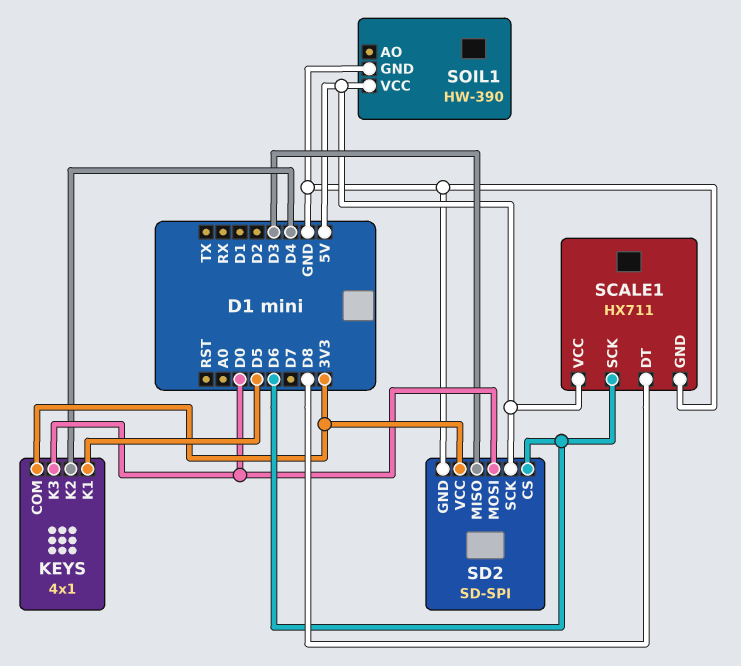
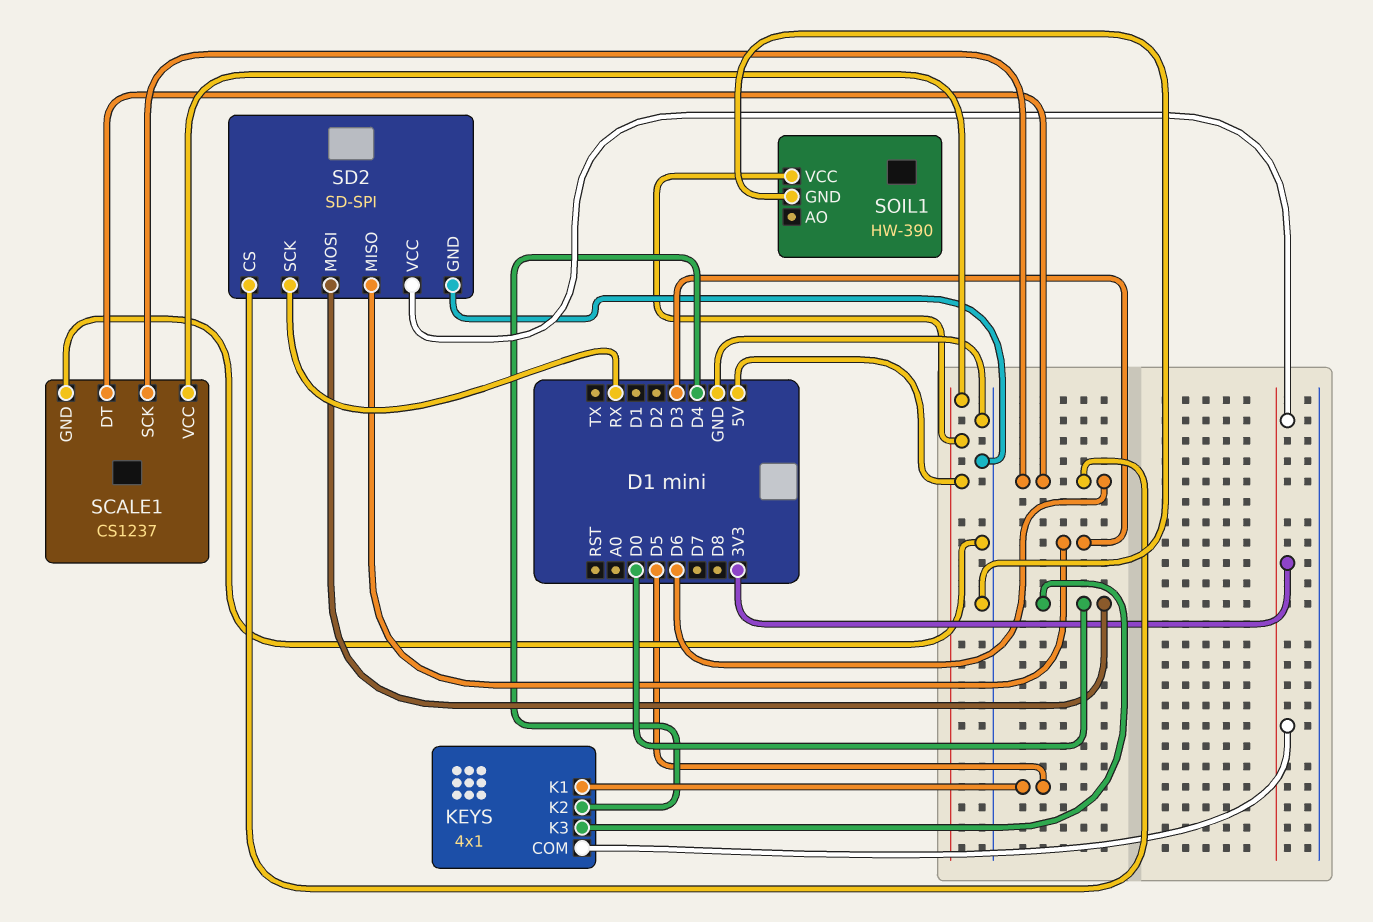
SCALE1: HX711 -> CS1237
SCALE1 pin DT: D8 -> D6
SD2 pin SCK: 5V -> RX

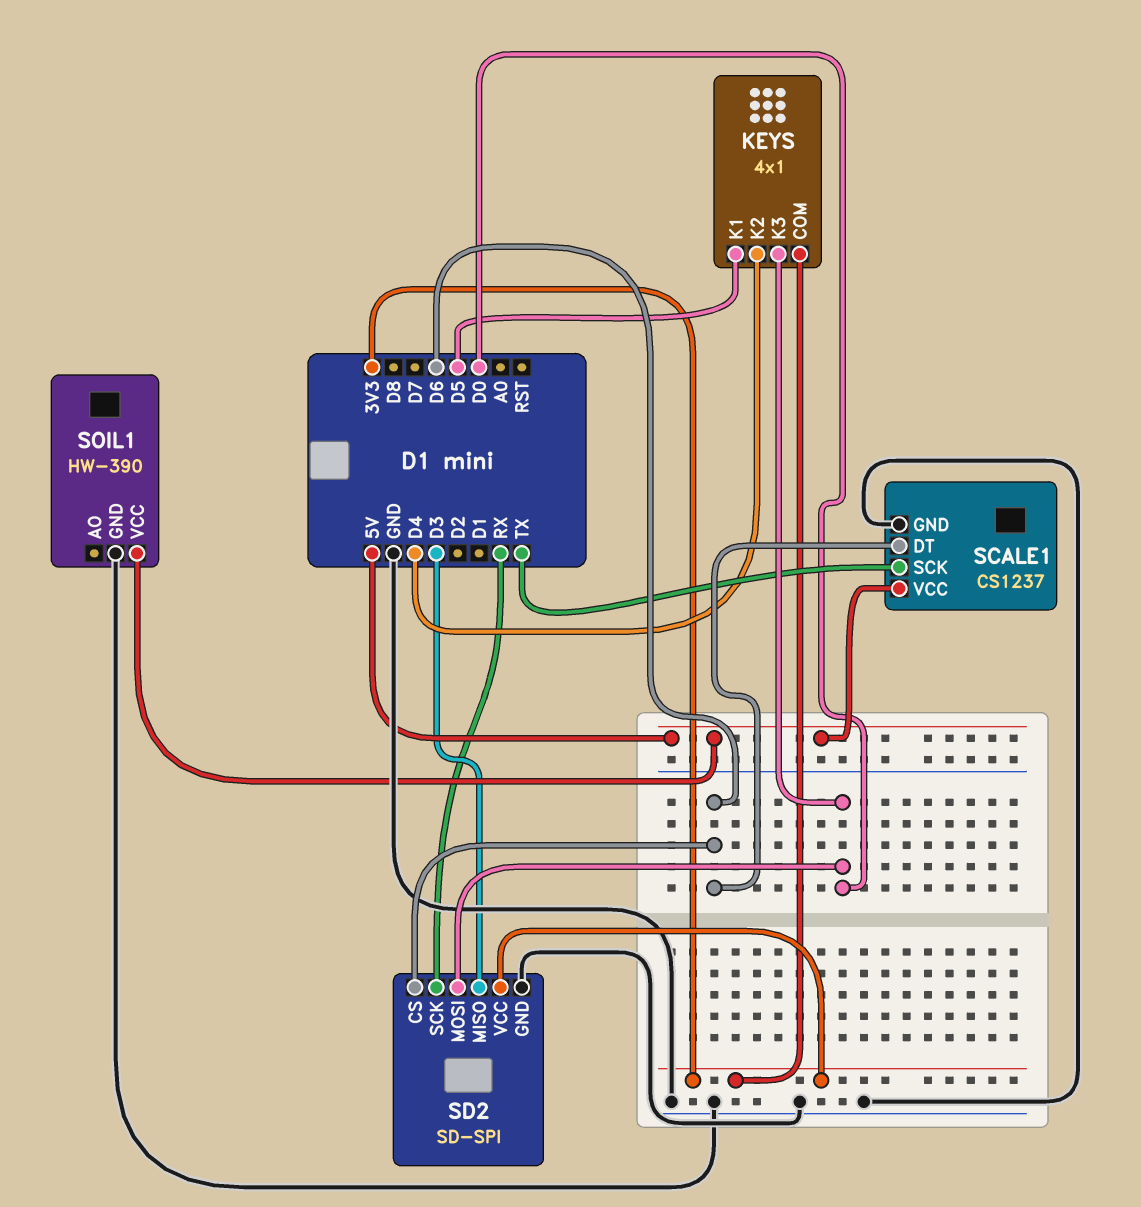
SCALE1 pin SCK: D6 -> TX

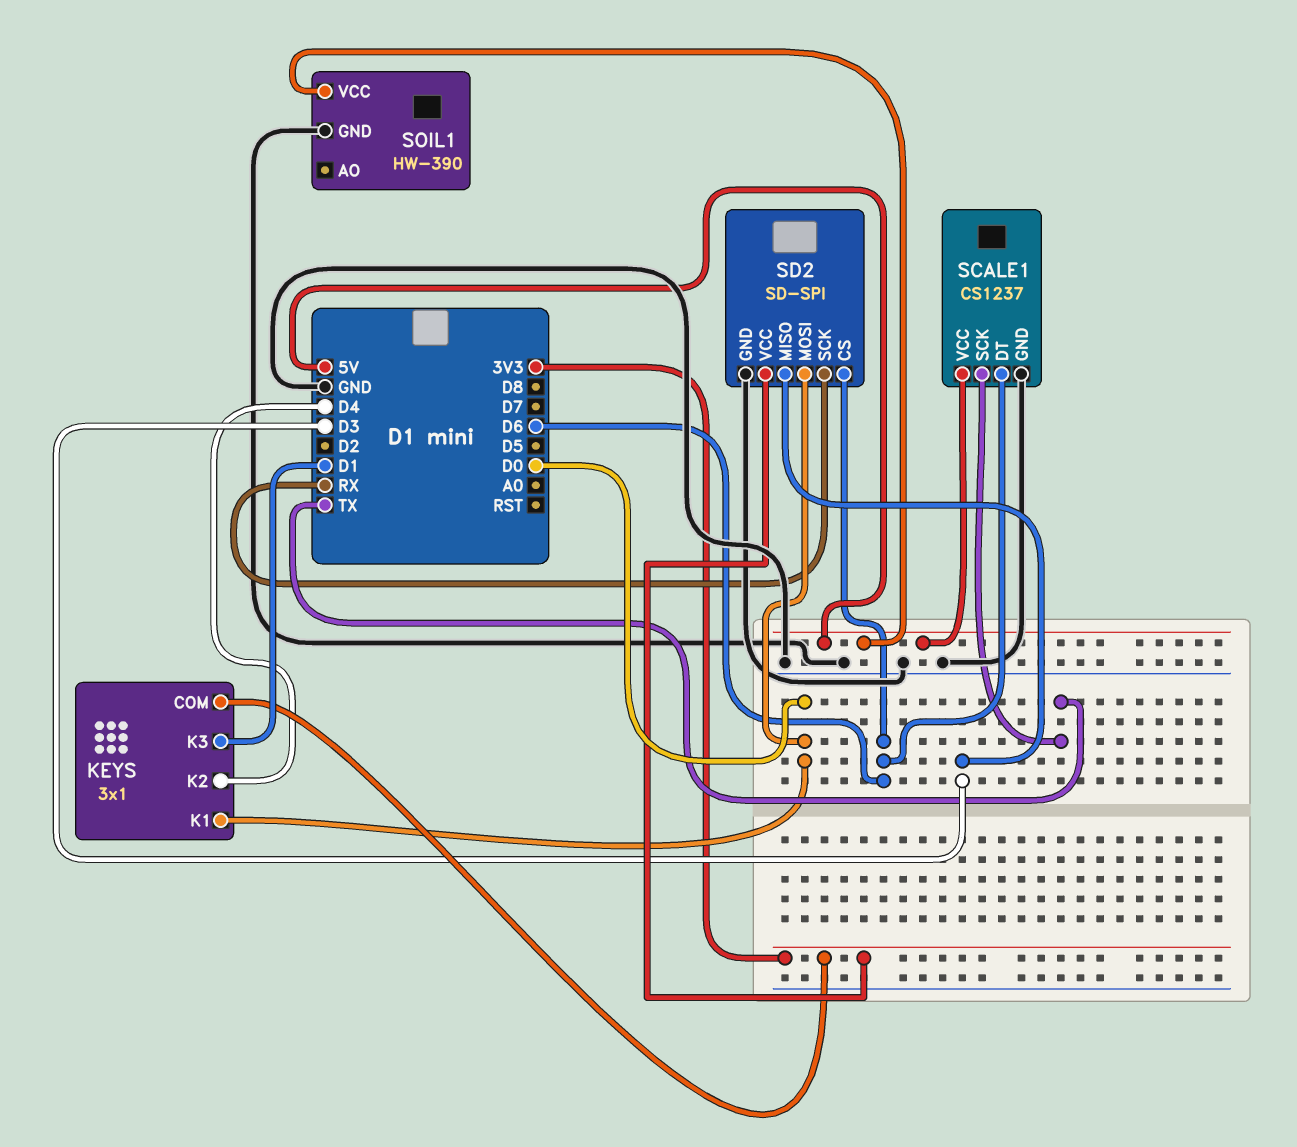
KEYS: 4x1 -> 3x1
KEYS pin K1: D5 -> D0
KEYS pin K3: D0 -> D1

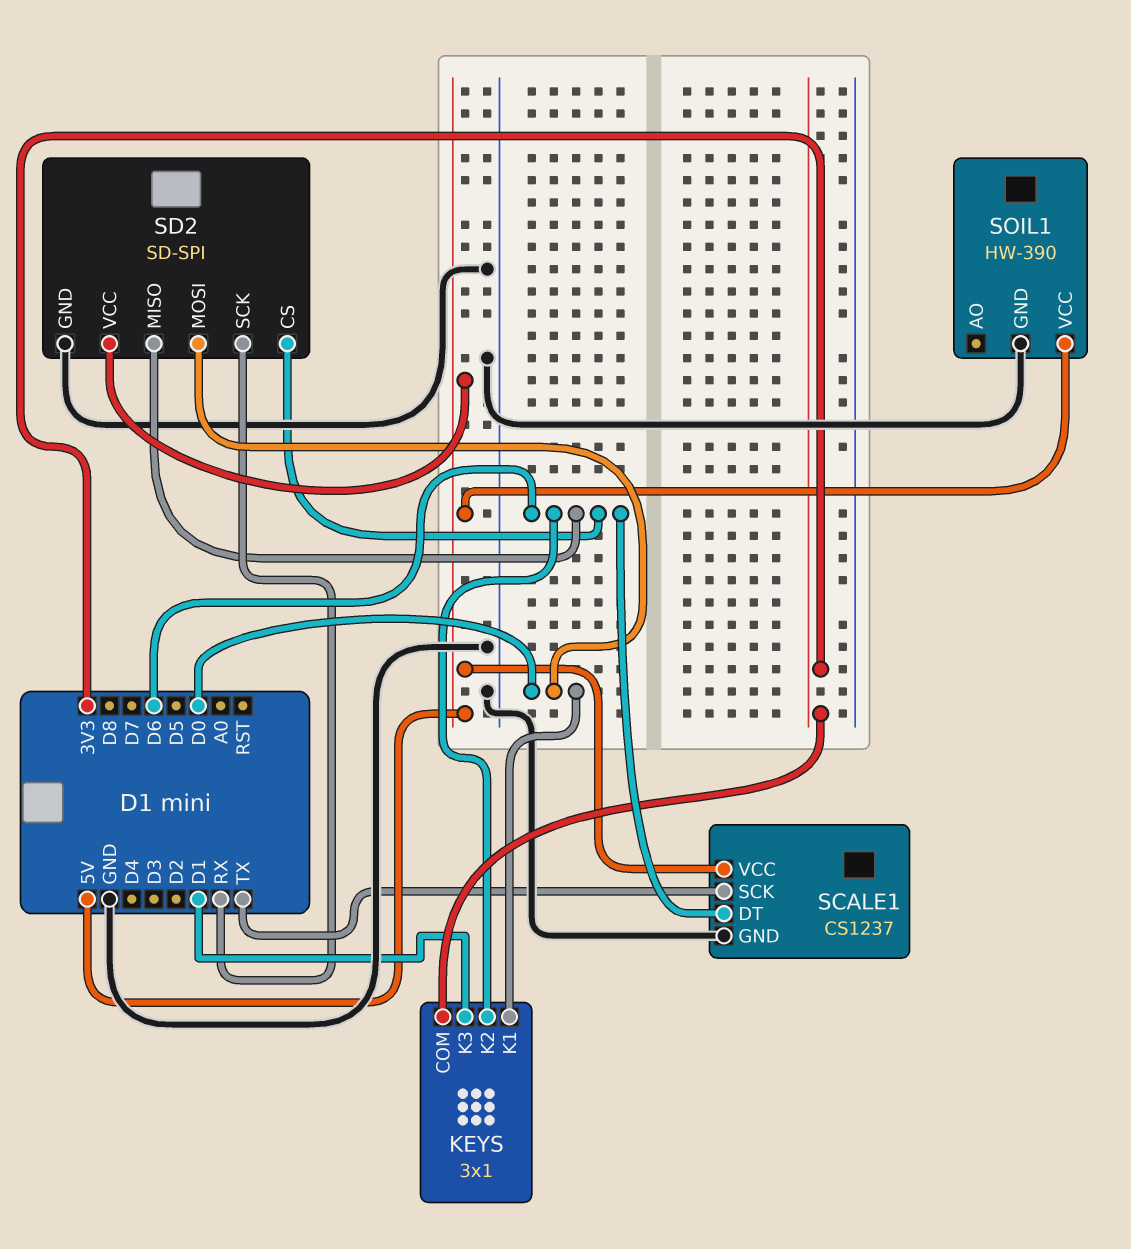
KEYS pin K2: D4 -> D6
SD2 pin MISO: D3 -> D6
SD2 pin VCC: 3V3 -> 5V

